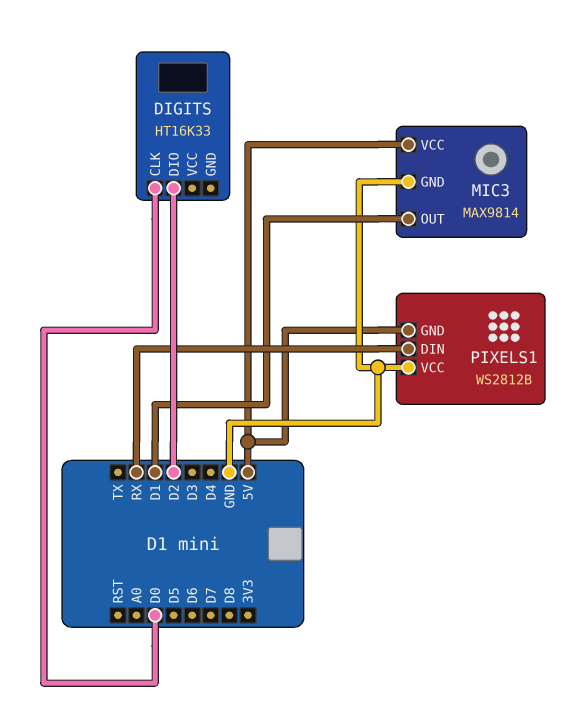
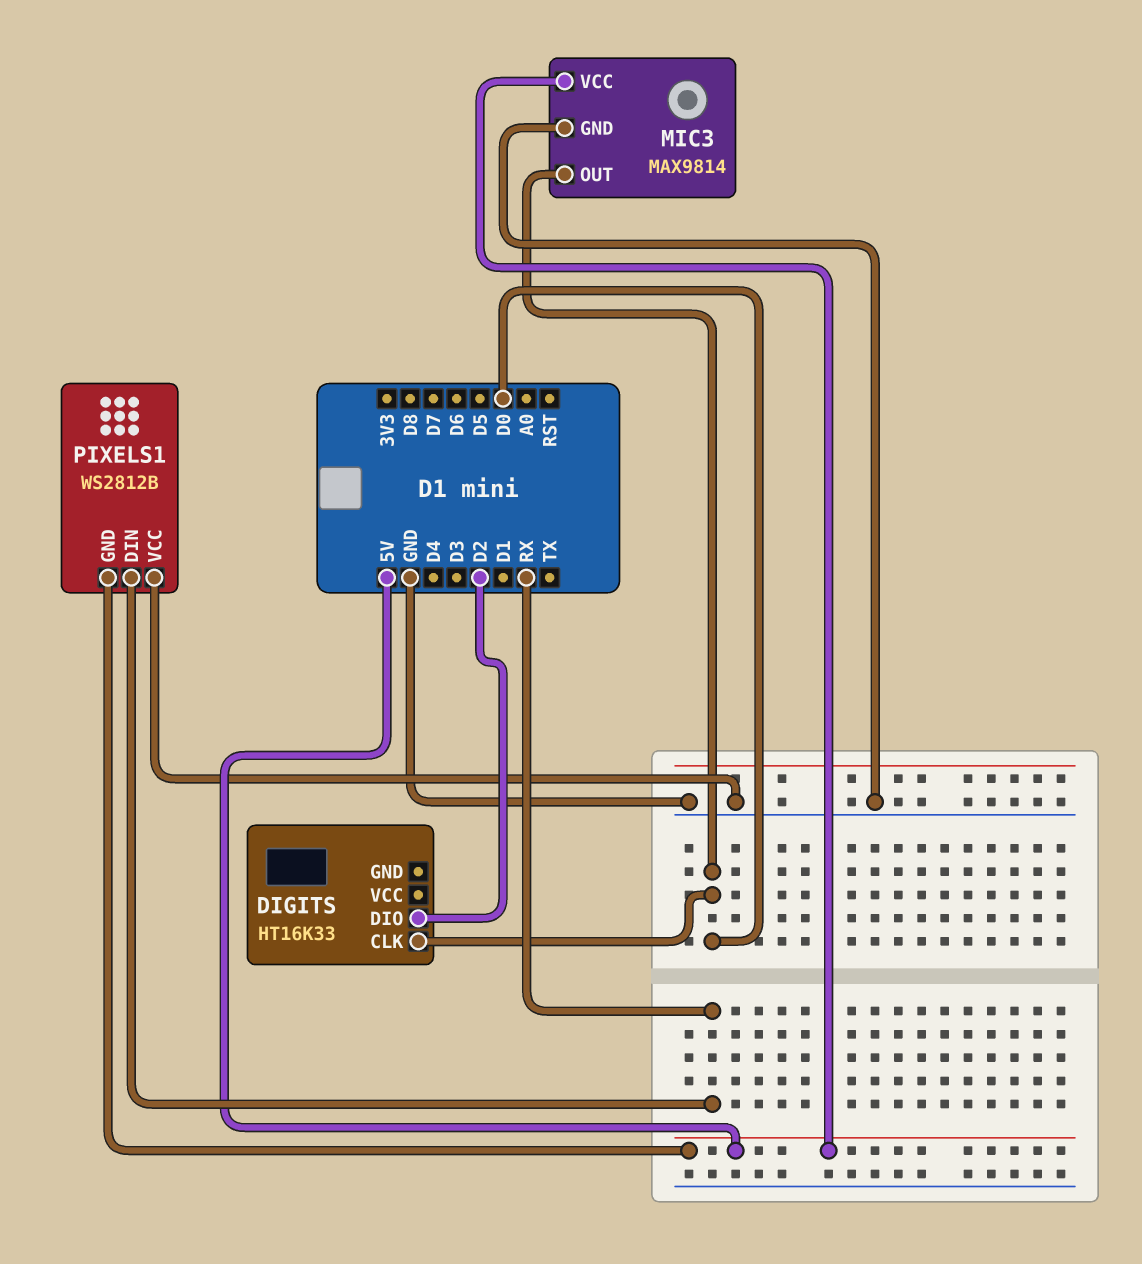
MIC3 pin OUT: D1 -> D0

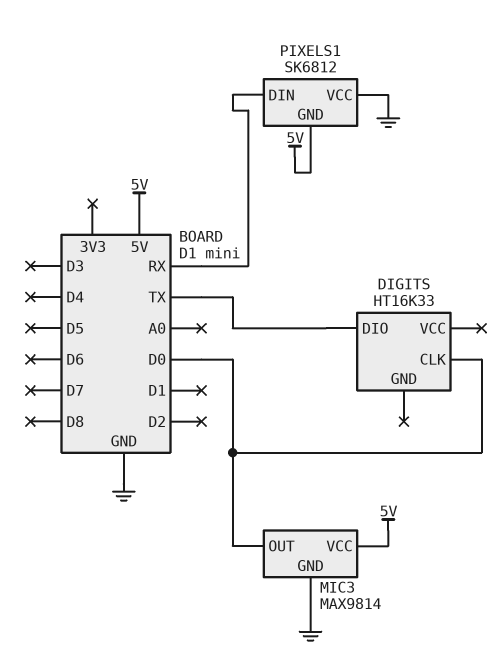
DIGITS pin DIO: D2 -> TX
PIXELS1: WS2812B -> SK6812

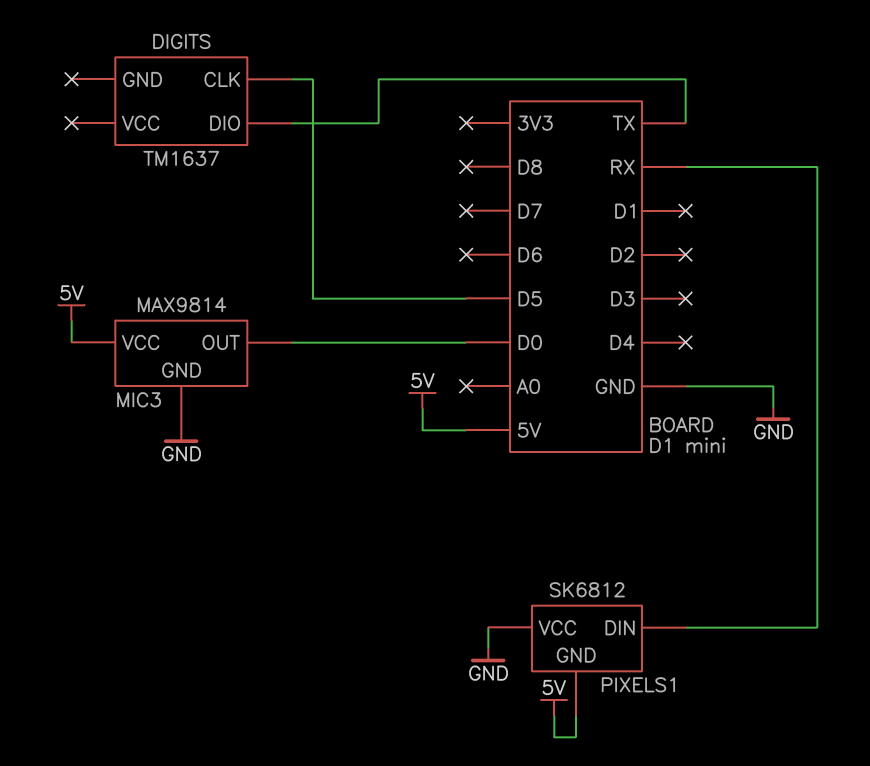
DIGITS: HT16K33 -> TM1637
DIGITS pin CLK: D0 -> D5

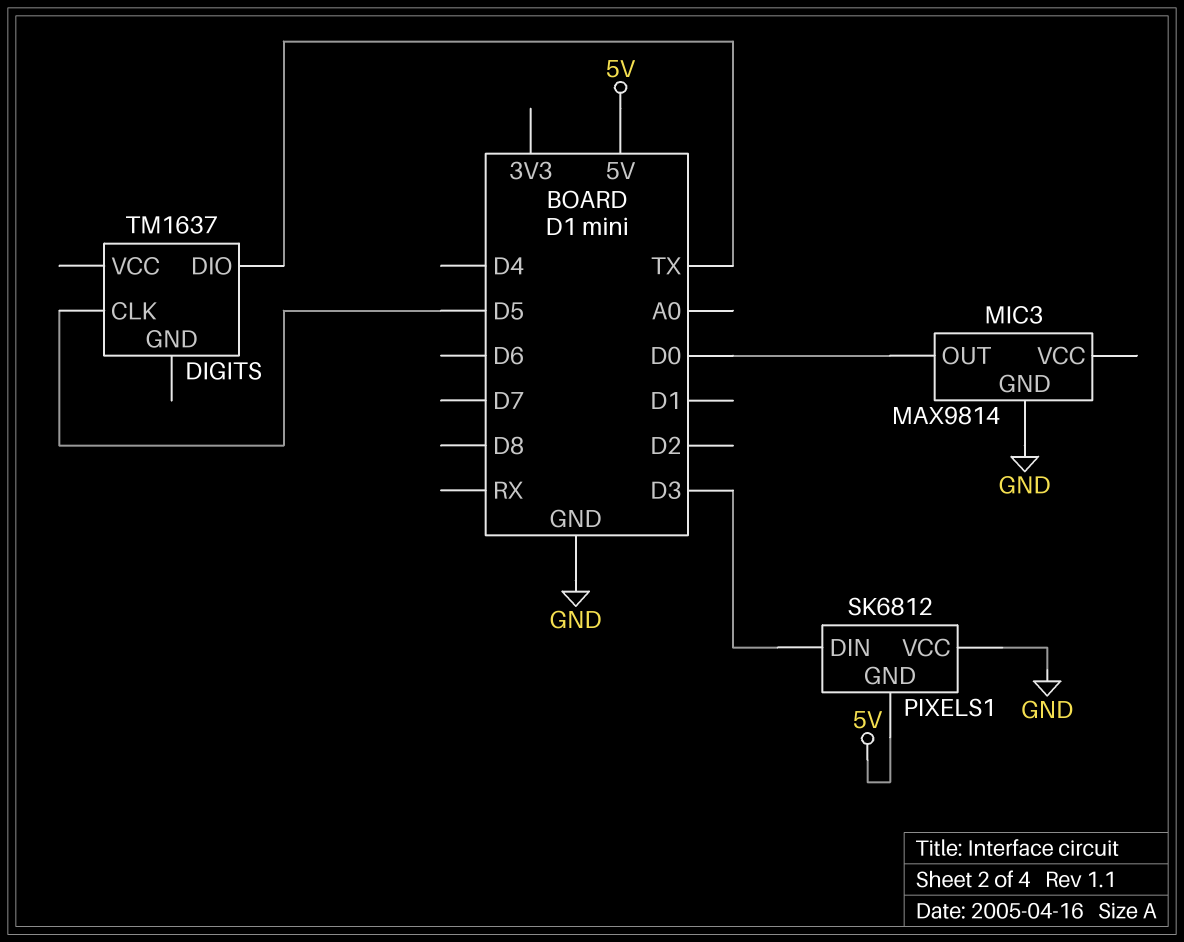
MIC3 pin VCC: 5V -> none
PIXELS1 pin DIN: RX -> D3

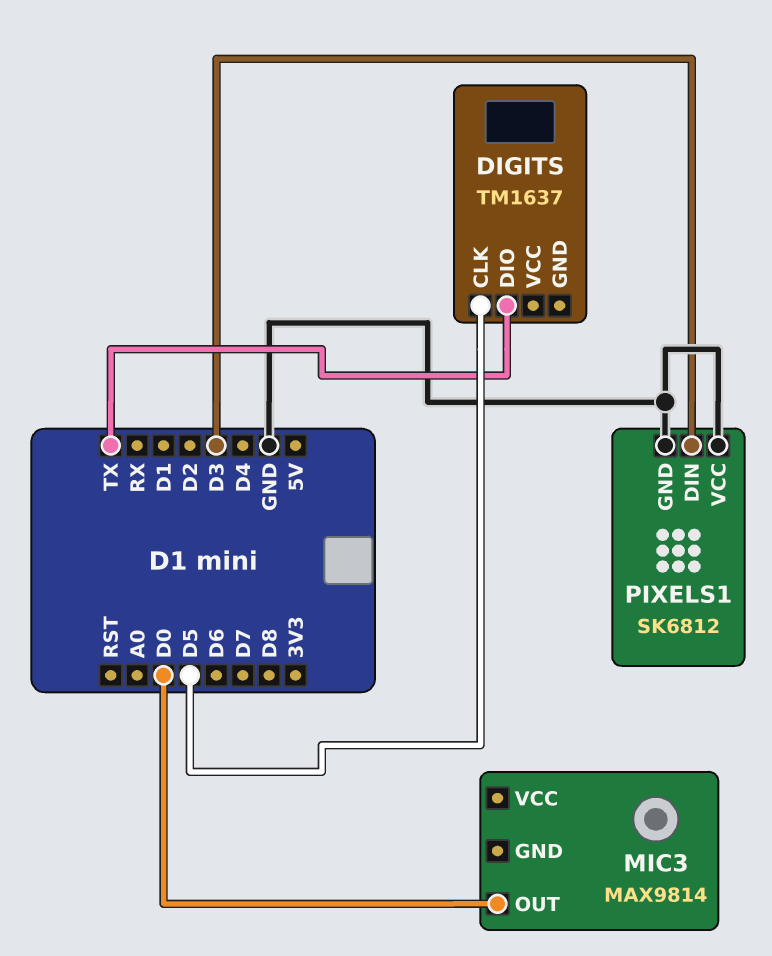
MIC3 pin GND: GND -> none
PIXELS1 pin GND: 5V -> GND

